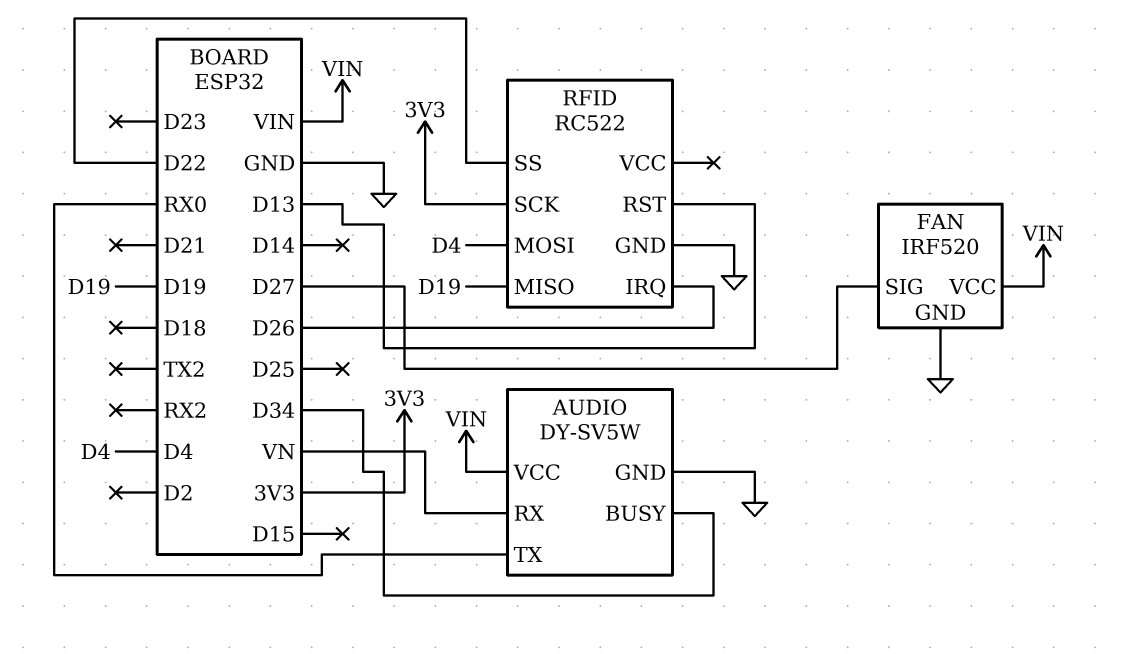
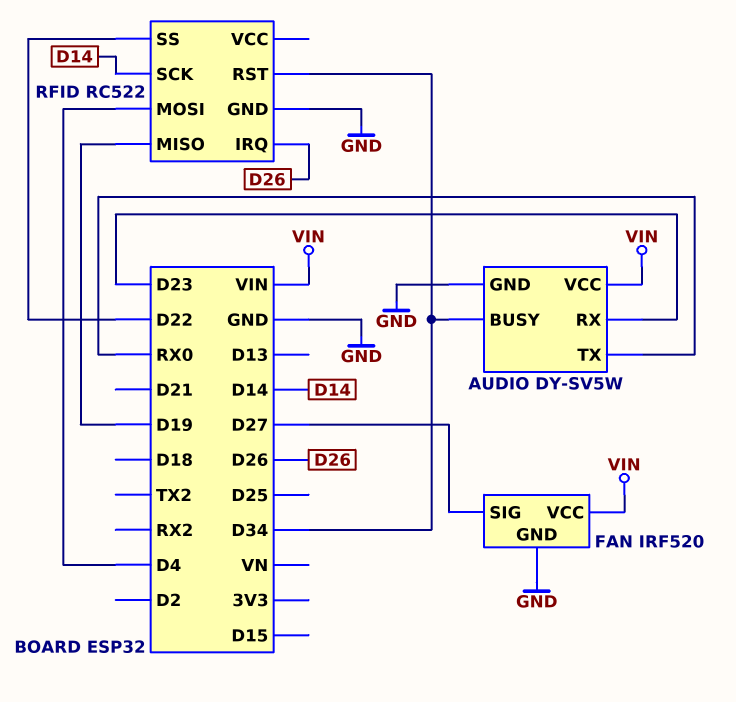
AUDIO pin RX: VN -> D23
RFID pin RST: D13 -> D34
RFID pin SCK: 3V3 -> D14

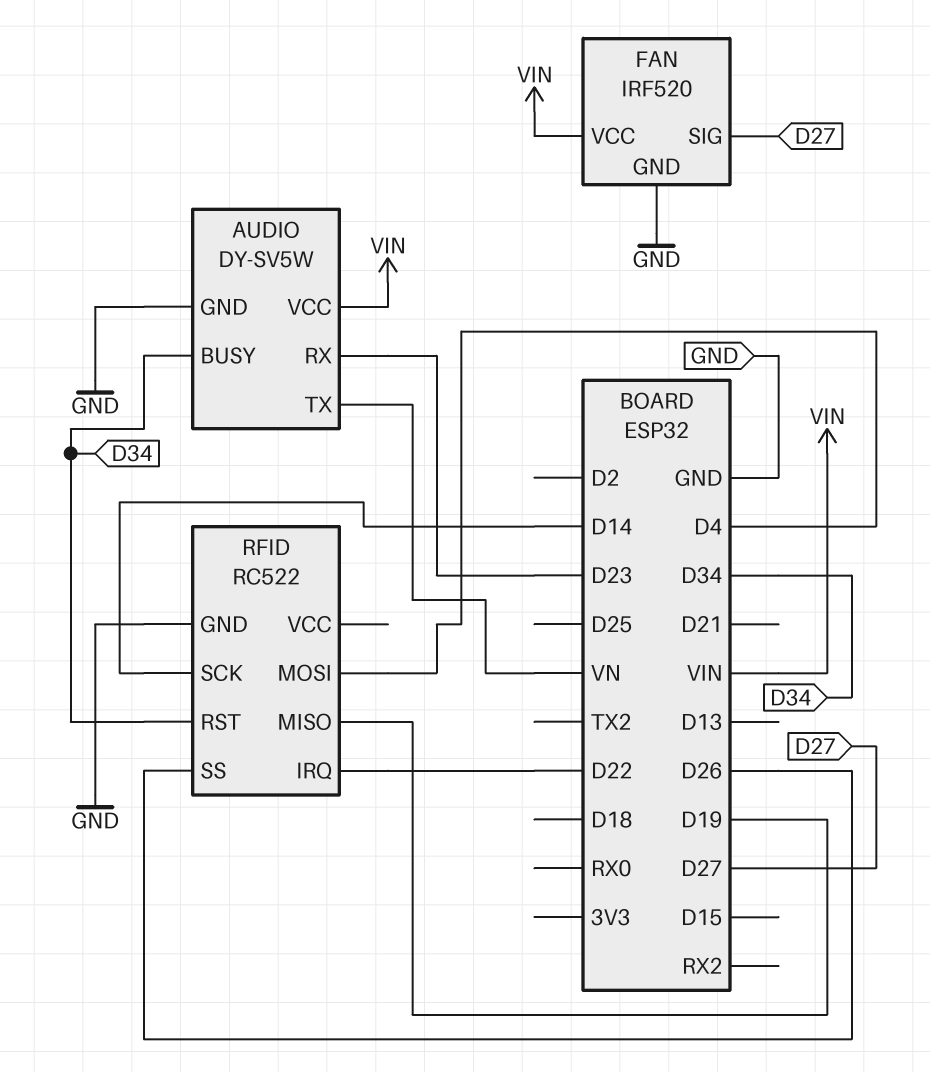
AUDIO pin TX: RX0 -> VN
RFID pin IRQ: D26 -> D22
RFID pin SS: D22 -> D26

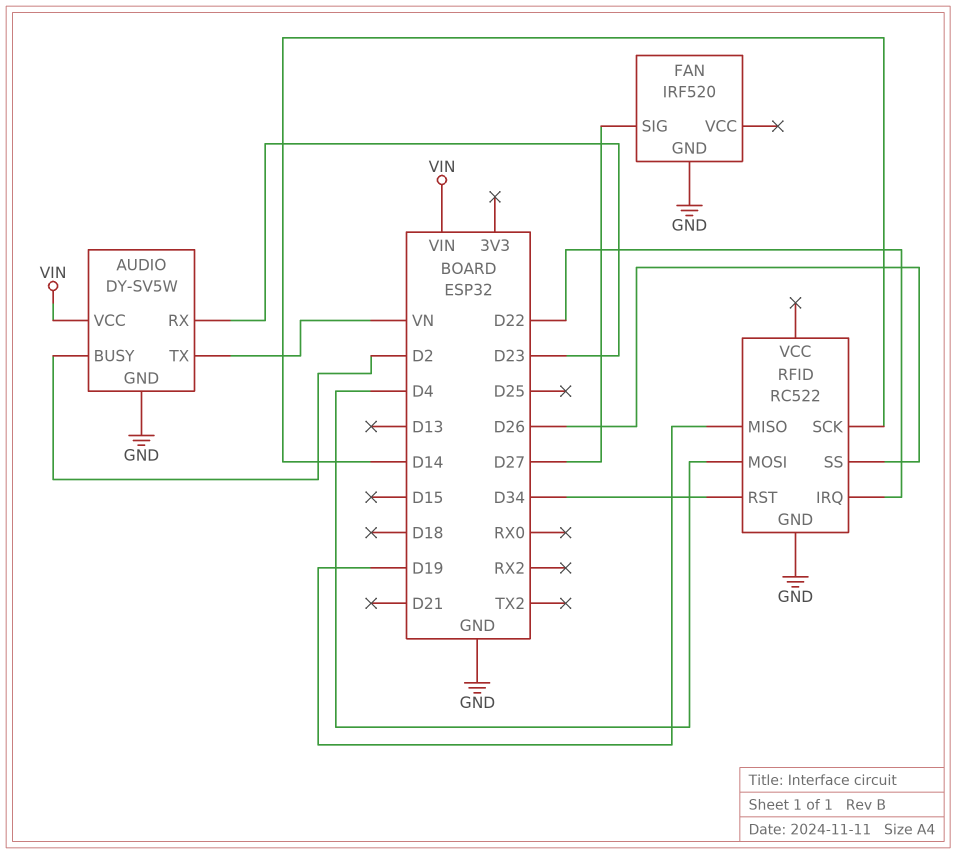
AUDIO pin BUSY: D34 -> D2
FAN pin VCC: VIN -> none

